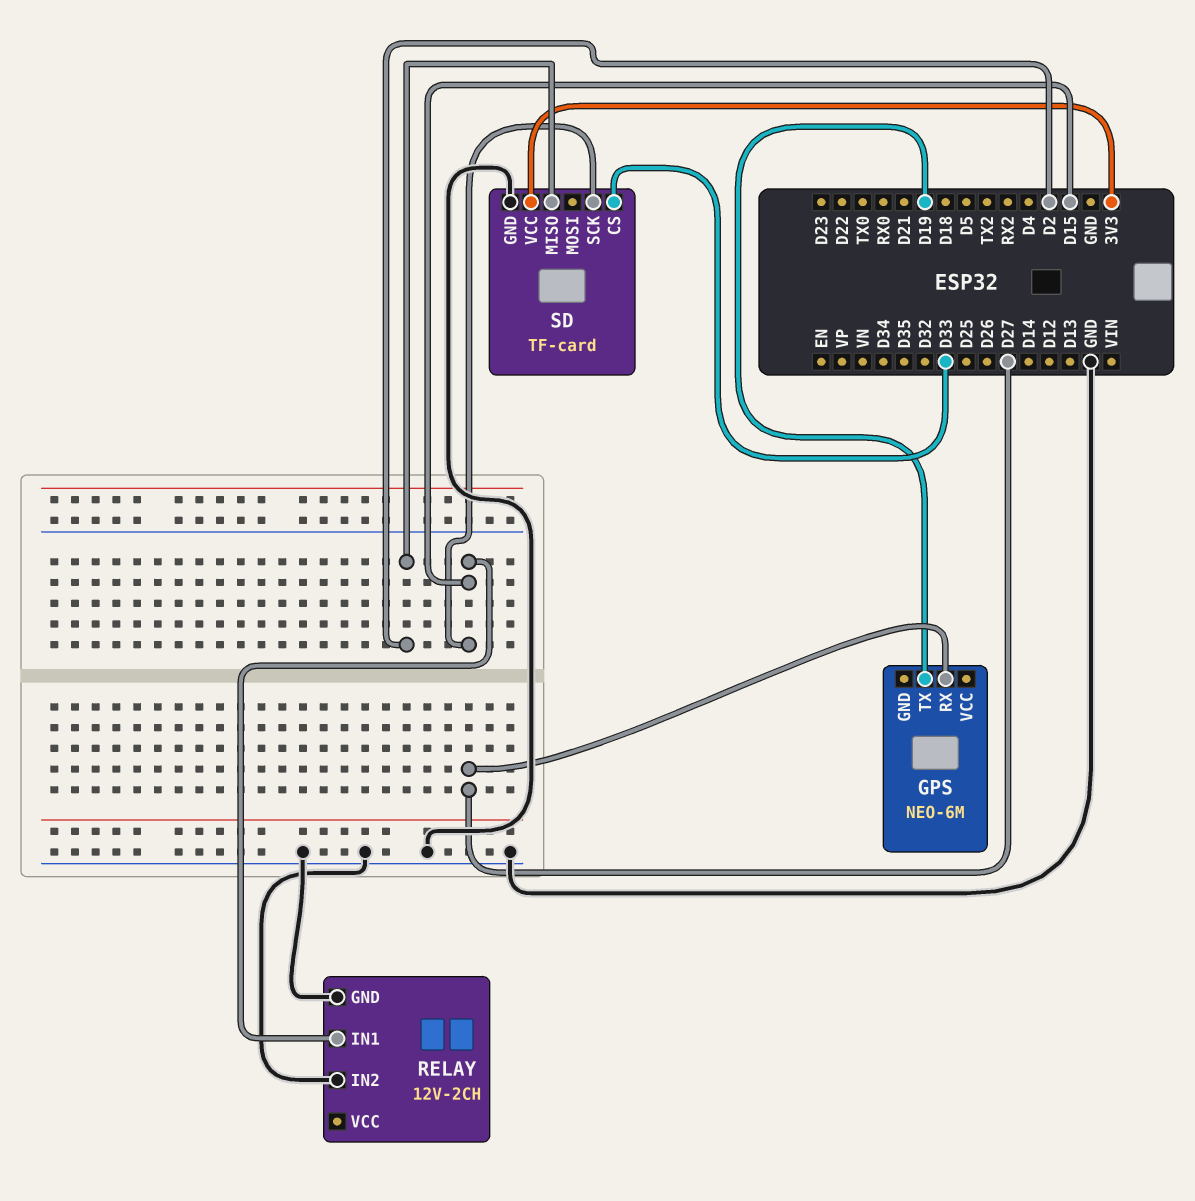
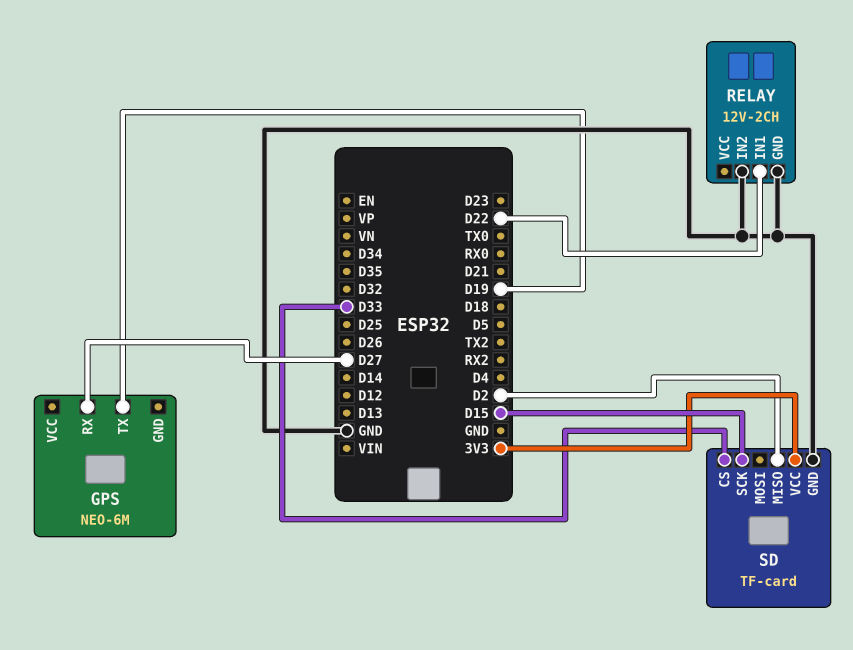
RELAY pin IN1: D15 -> D22

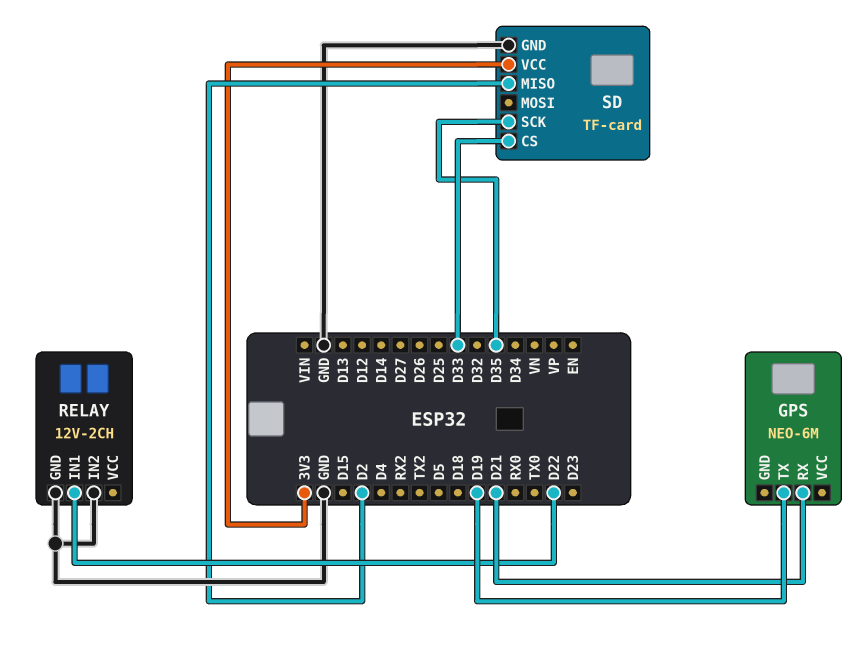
GPS pin RX: D27 -> D21
SD pin SCK: D15 -> D35

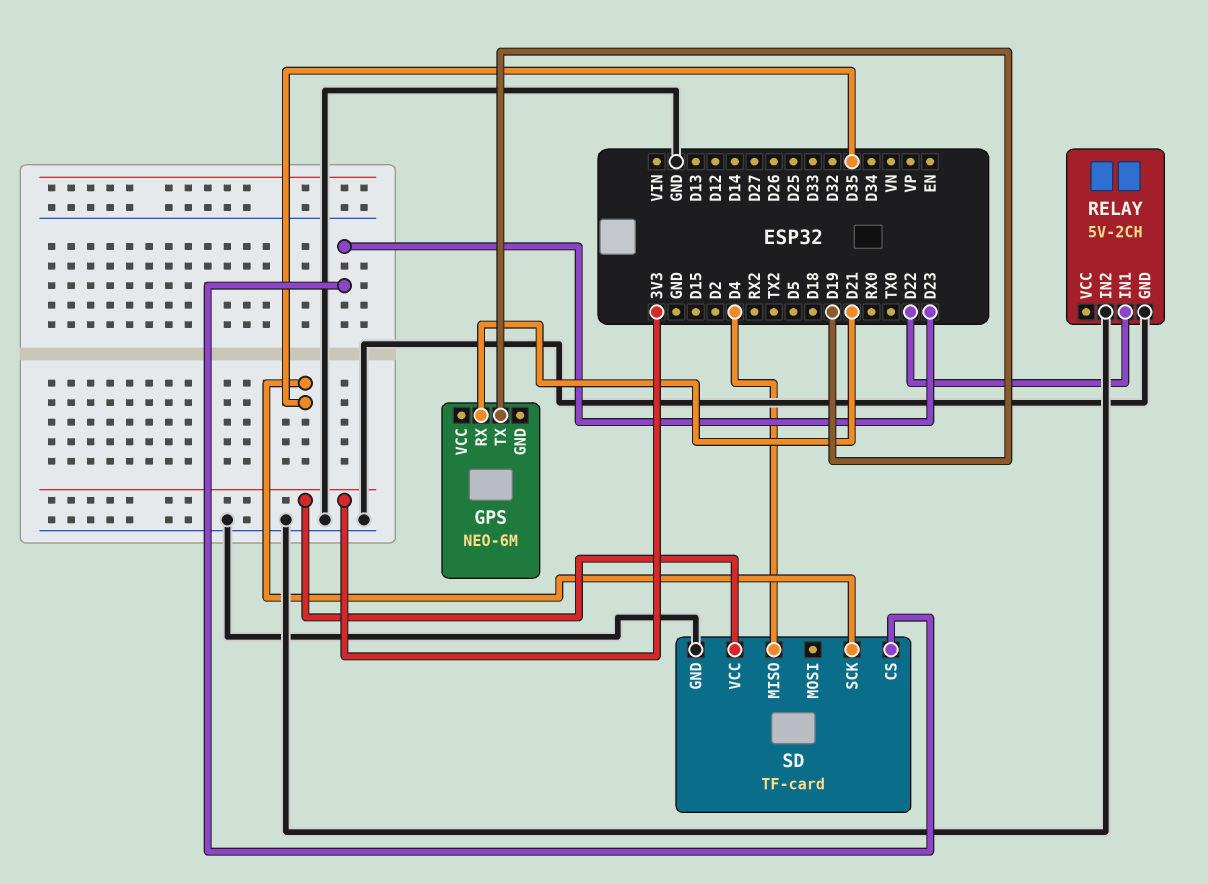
RELAY: 12V-2CH -> 5V-2CH
SD pin CS: D33 -> D23
SD pin MISO: D2 -> D4

